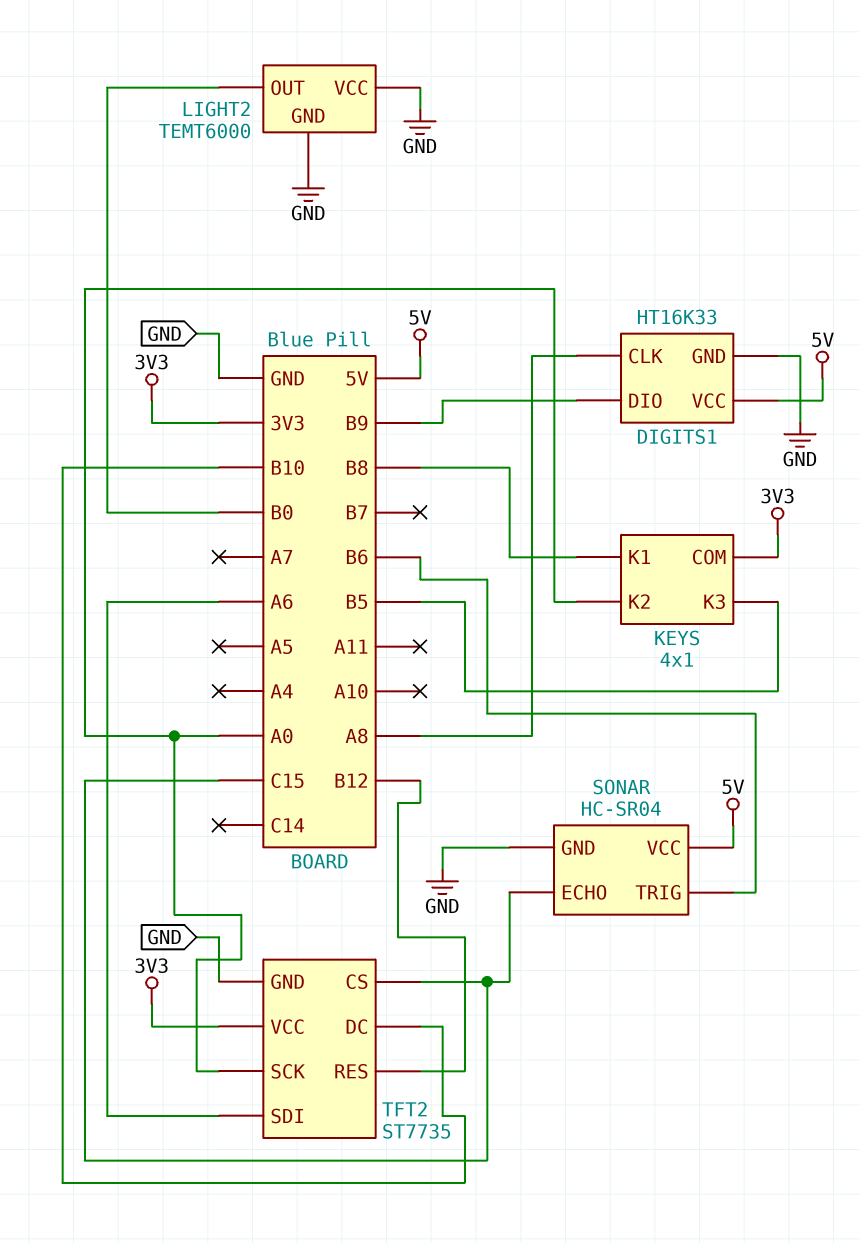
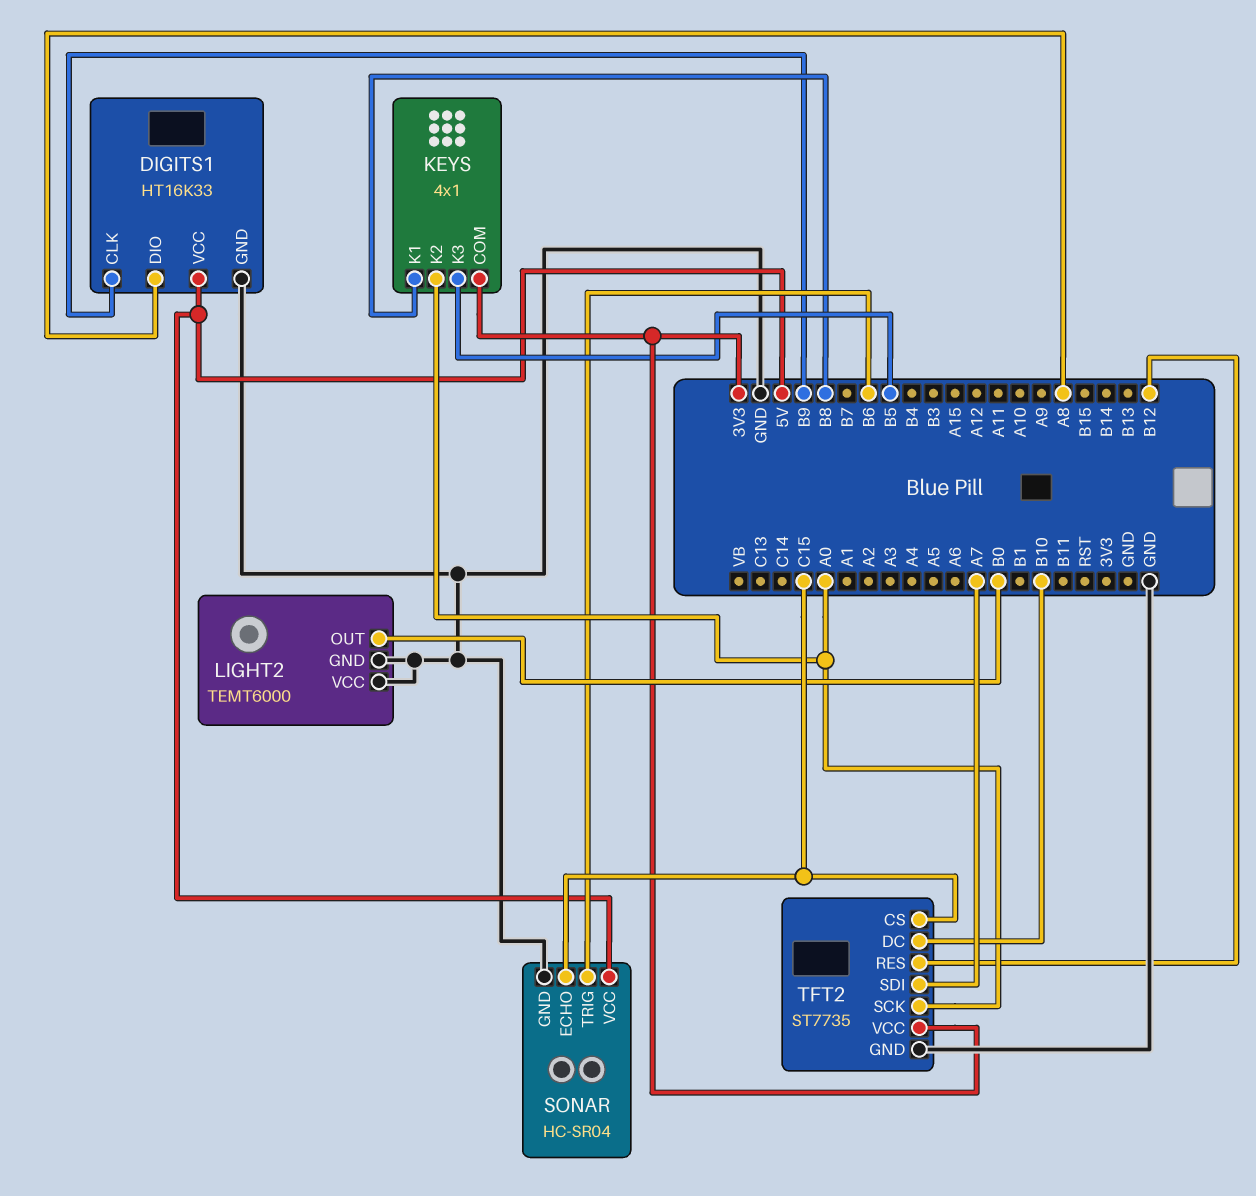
DIGITS1 pin CLK: A8 -> B9
DIGITS1 pin DIO: B9 -> A8
TFT2 pin SDI: A6 -> A7

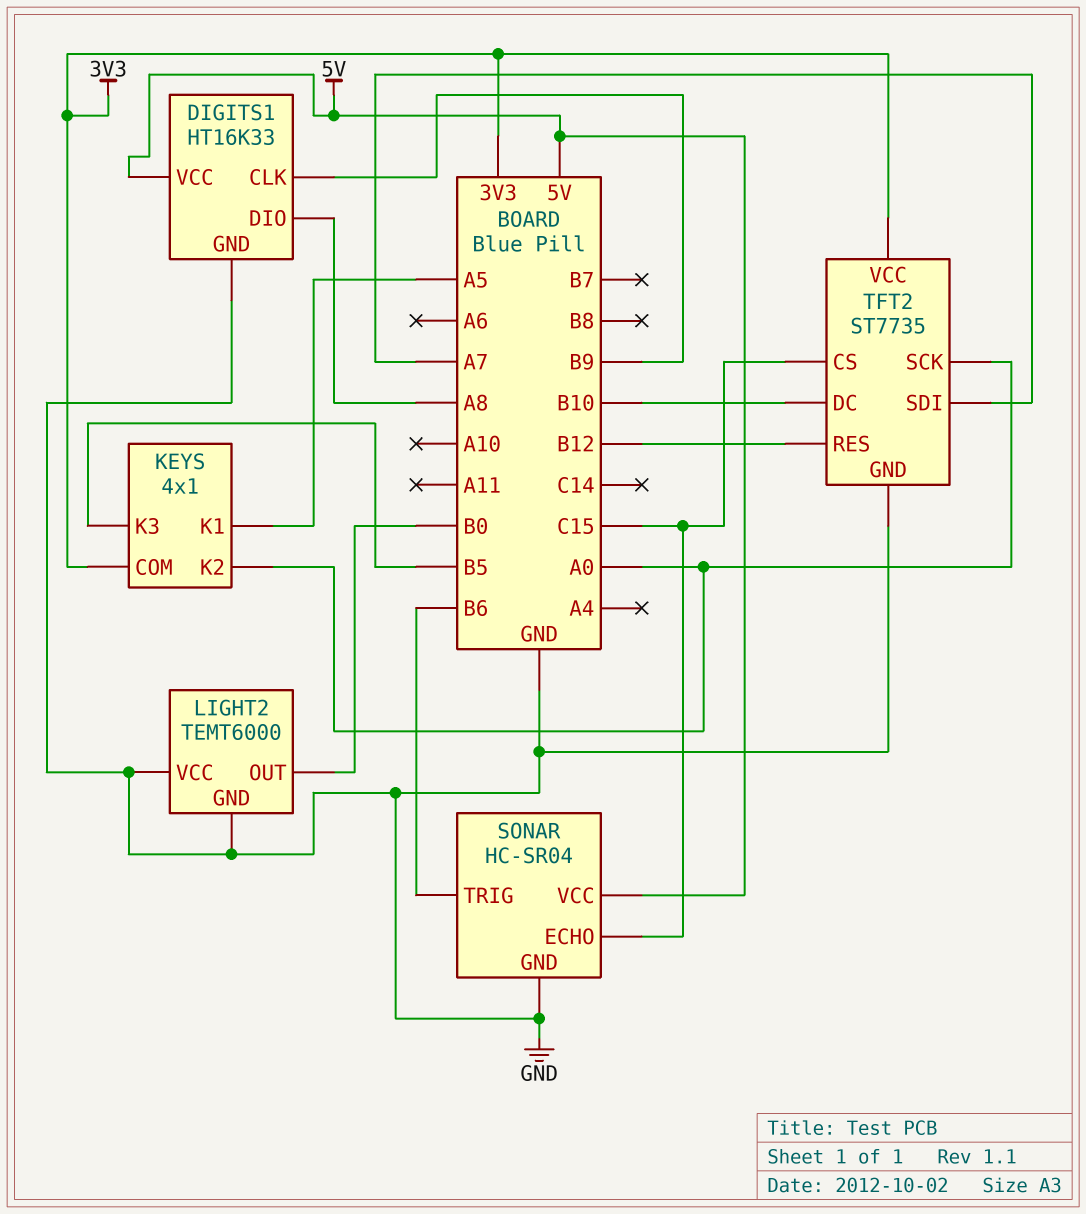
KEYS pin K1: B8 -> A5

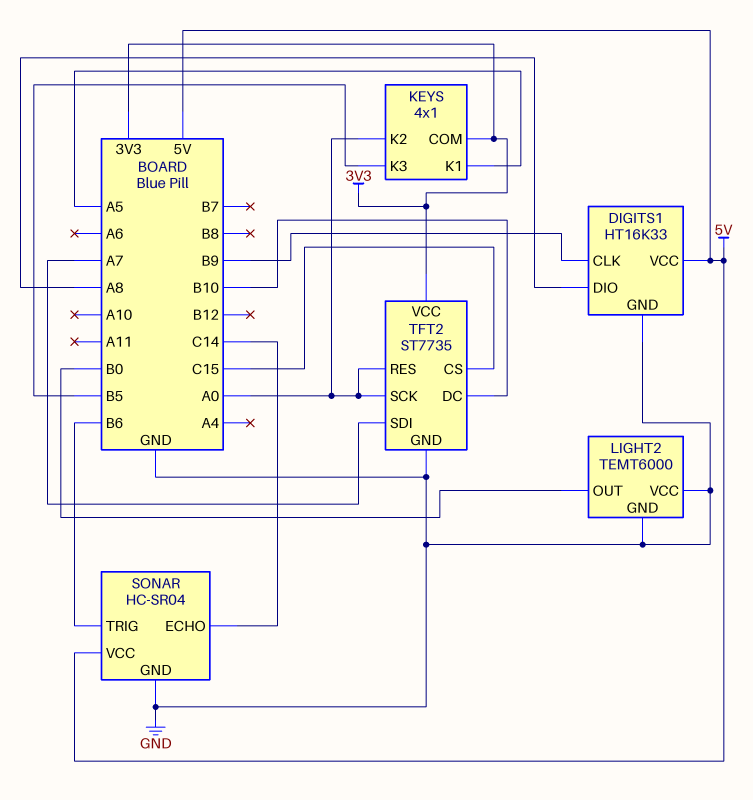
SONAR pin ECHO: C15 -> C14
TFT2 pin RES: B12 -> A0

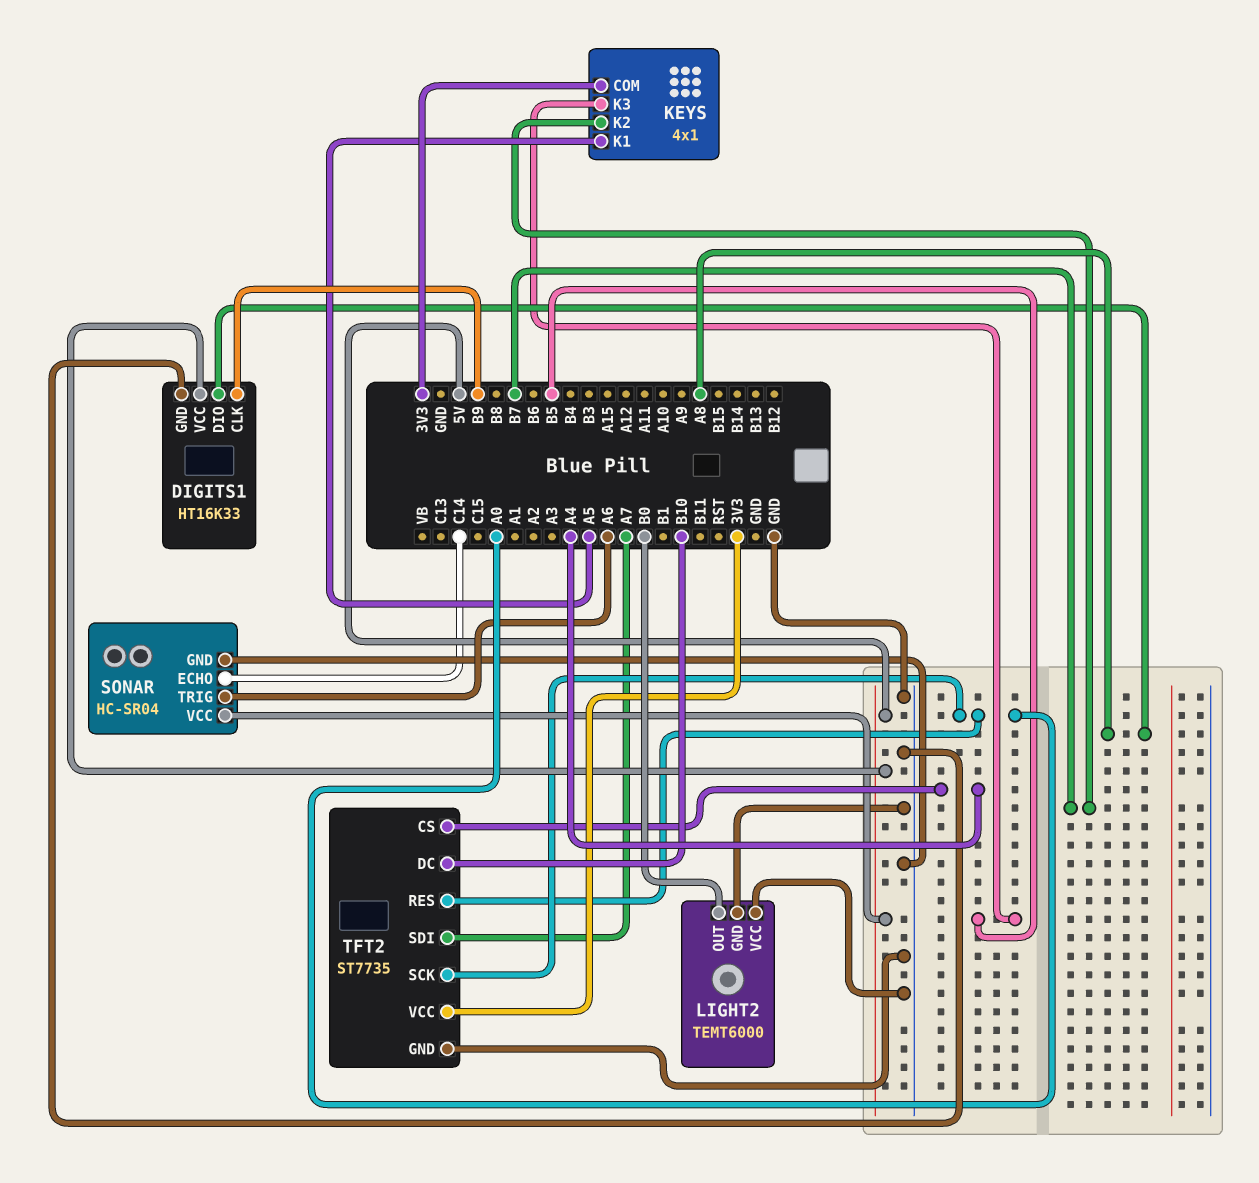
KEYS pin K2: A0 -> B7
SONAR pin TRIG: B6 -> A6
TFT2 pin CS: C15 -> A4

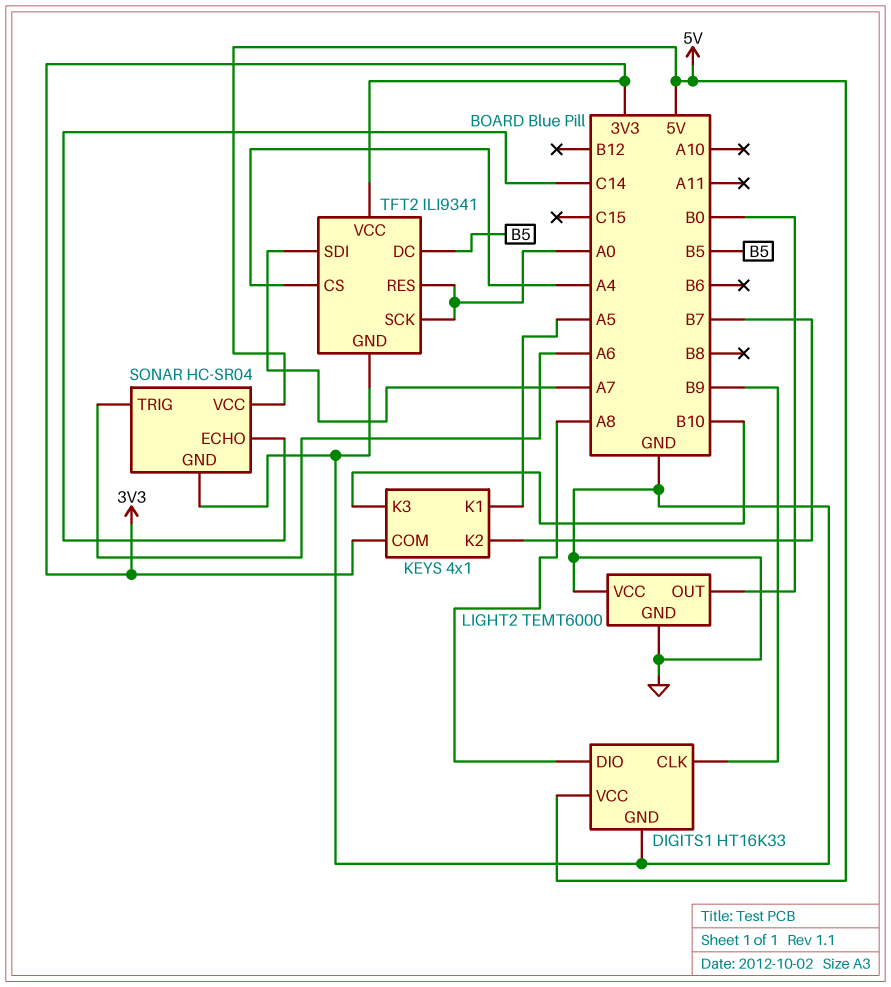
KEYS pin K3: B5 -> B10
TFT2: ST7735 -> ILI9341
TFT2 pin DC: B10 -> B5

